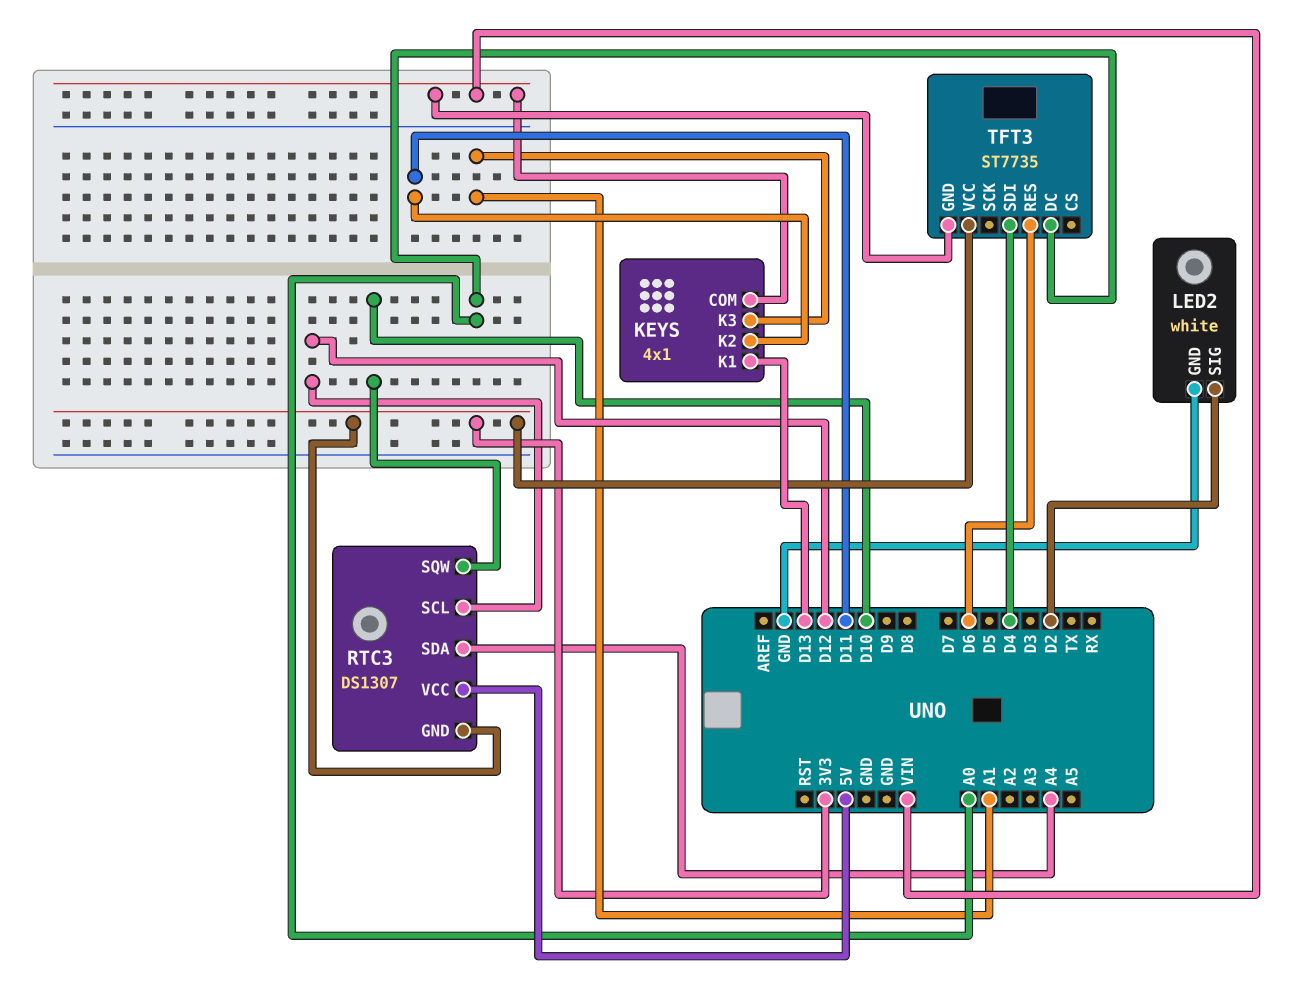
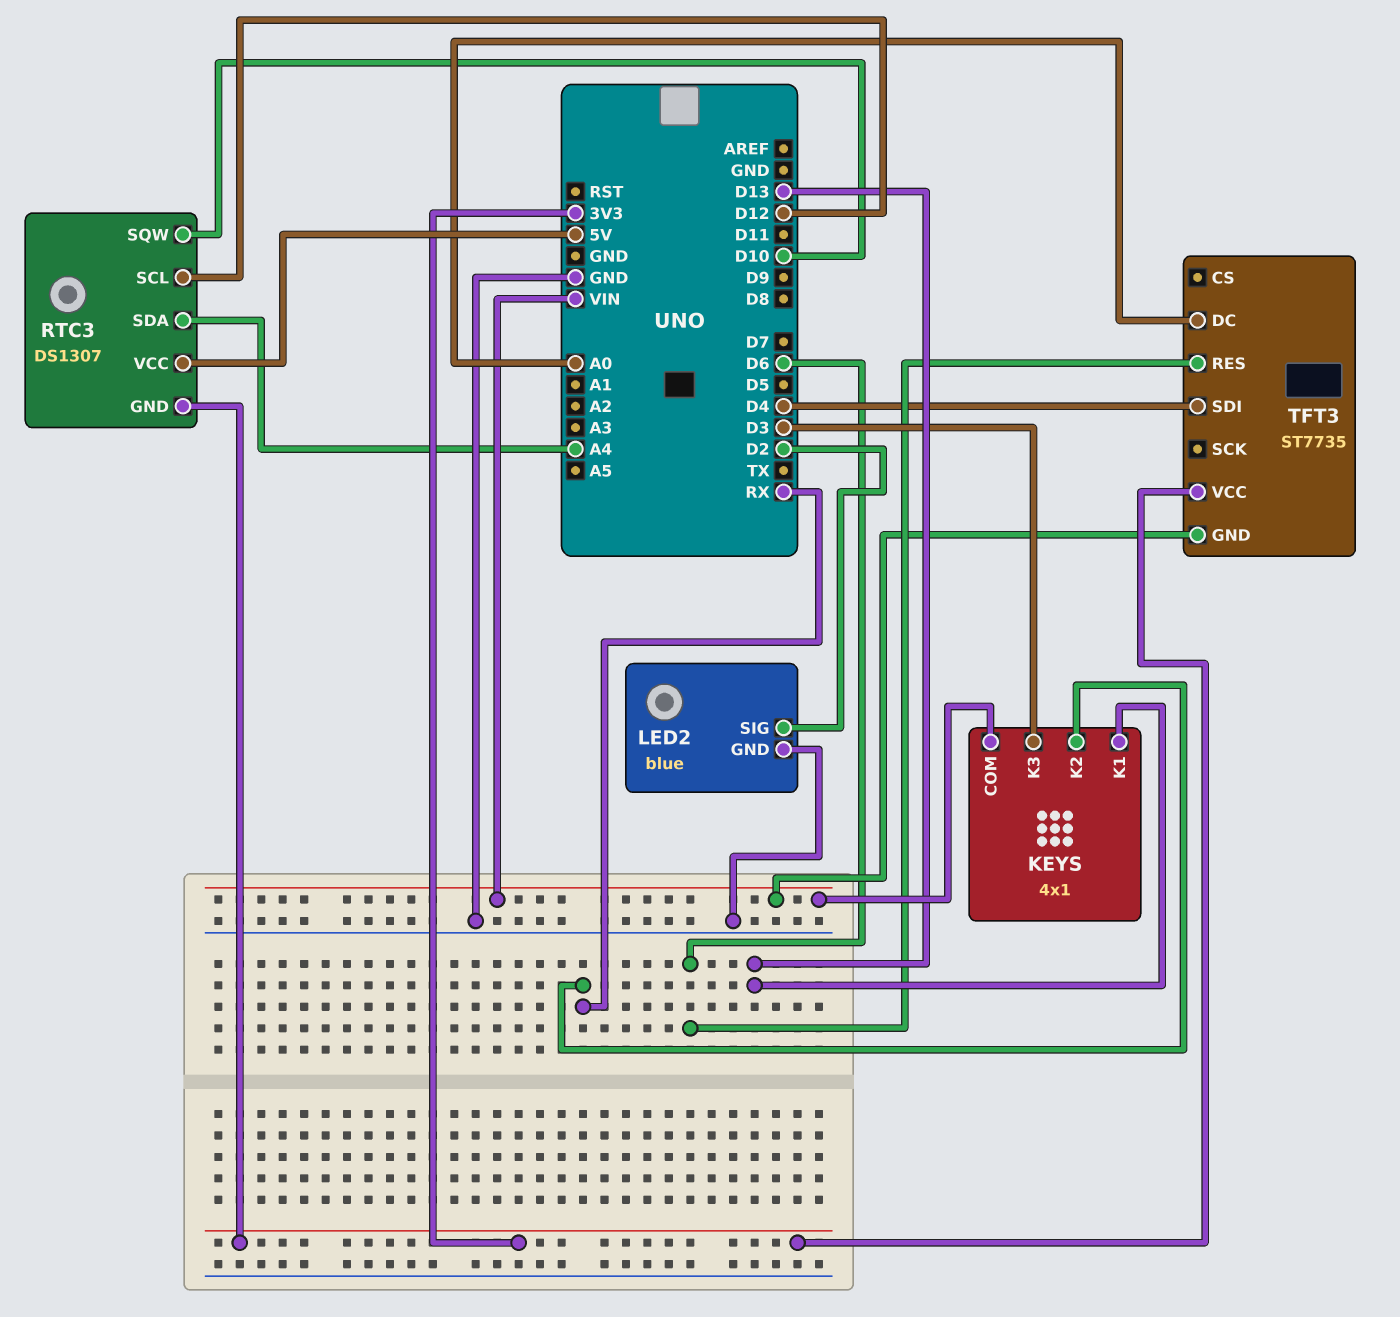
KEYS pin K2: D11 -> RX
KEYS pin K3: A1 -> D3
LED2: white -> blue

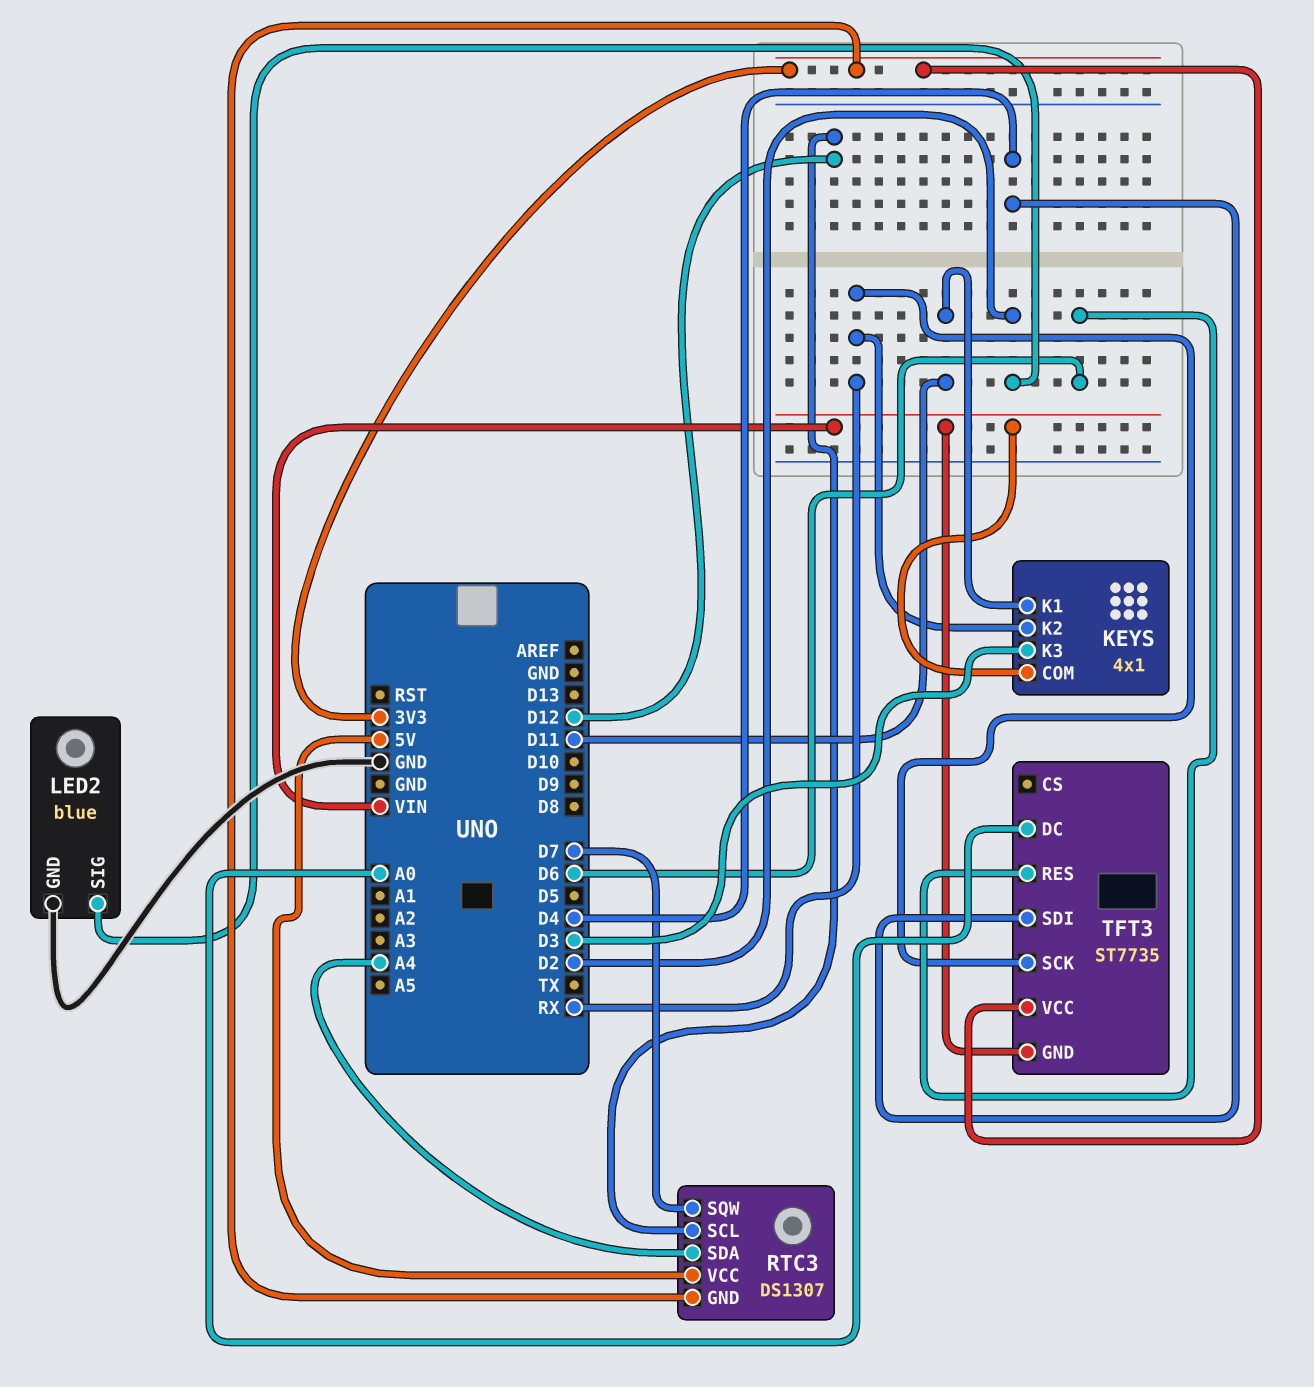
KEYS pin K1: D13 -> D11
RTC3 pin SQW: D10 -> D7
TFT3 pin SCK: none -> RX

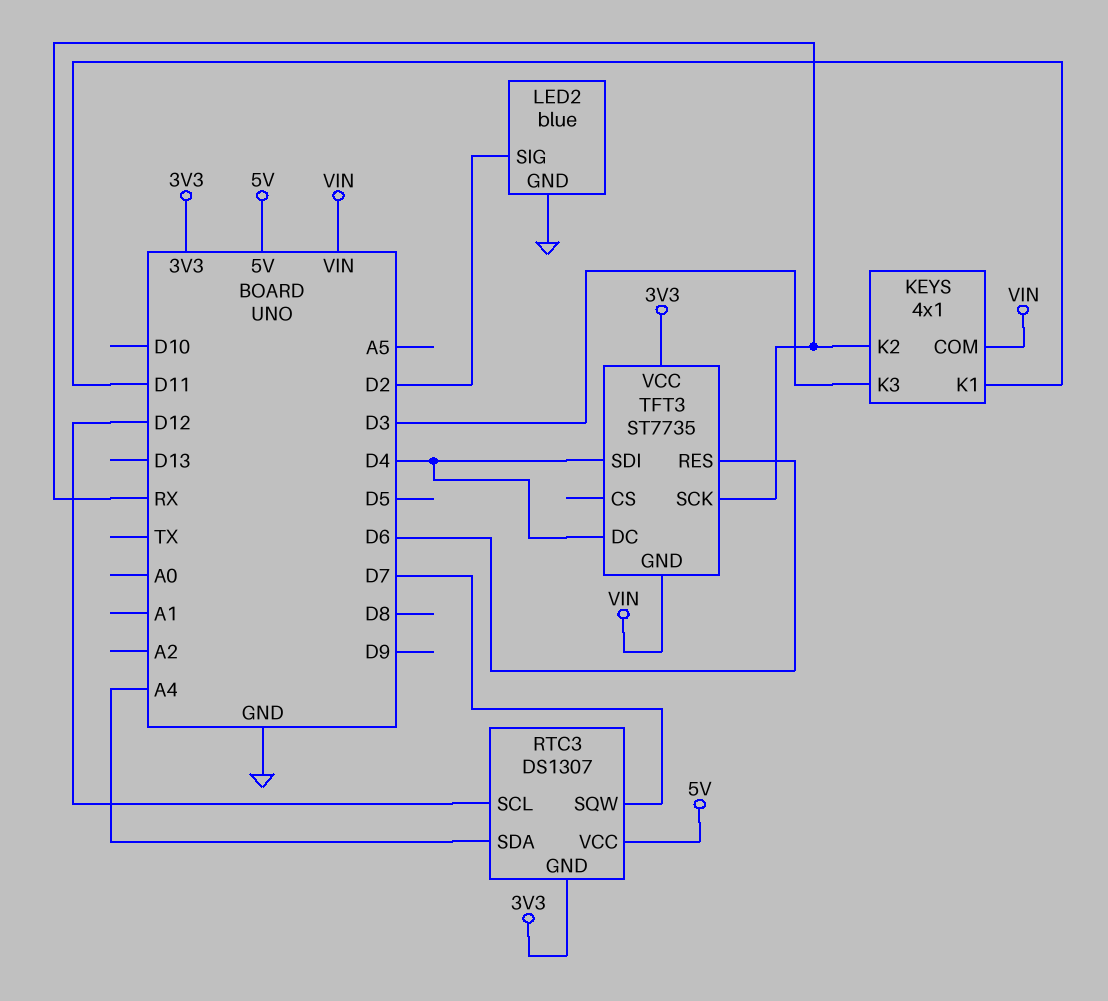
TFT3 pin DC: A0 -> D4

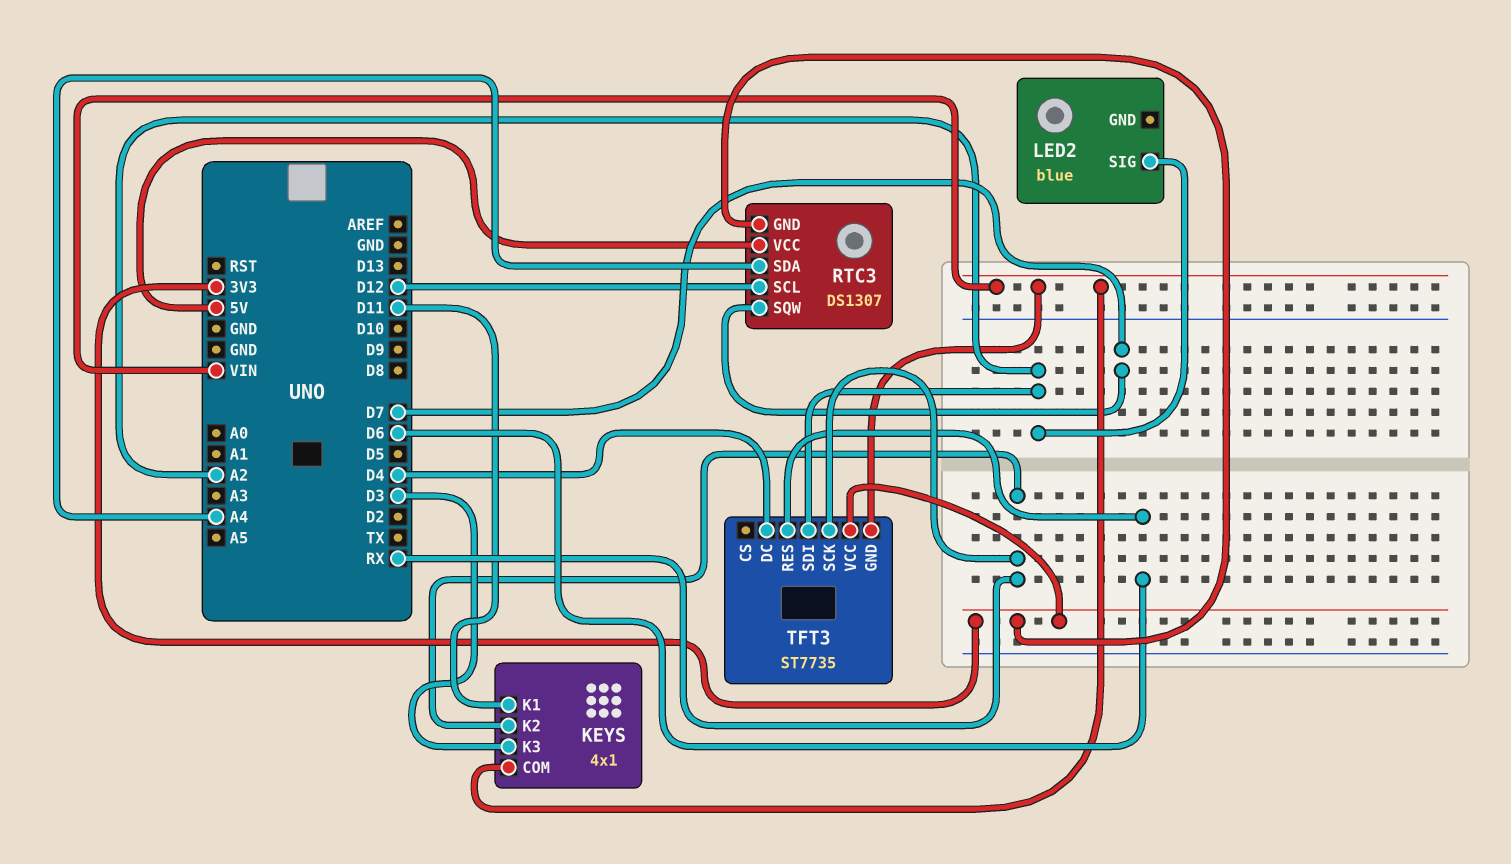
LED2 pin GND: GND -> none
LED2 pin SIG: D2 -> A2
TFT3 pin SDI: D4 -> A2

